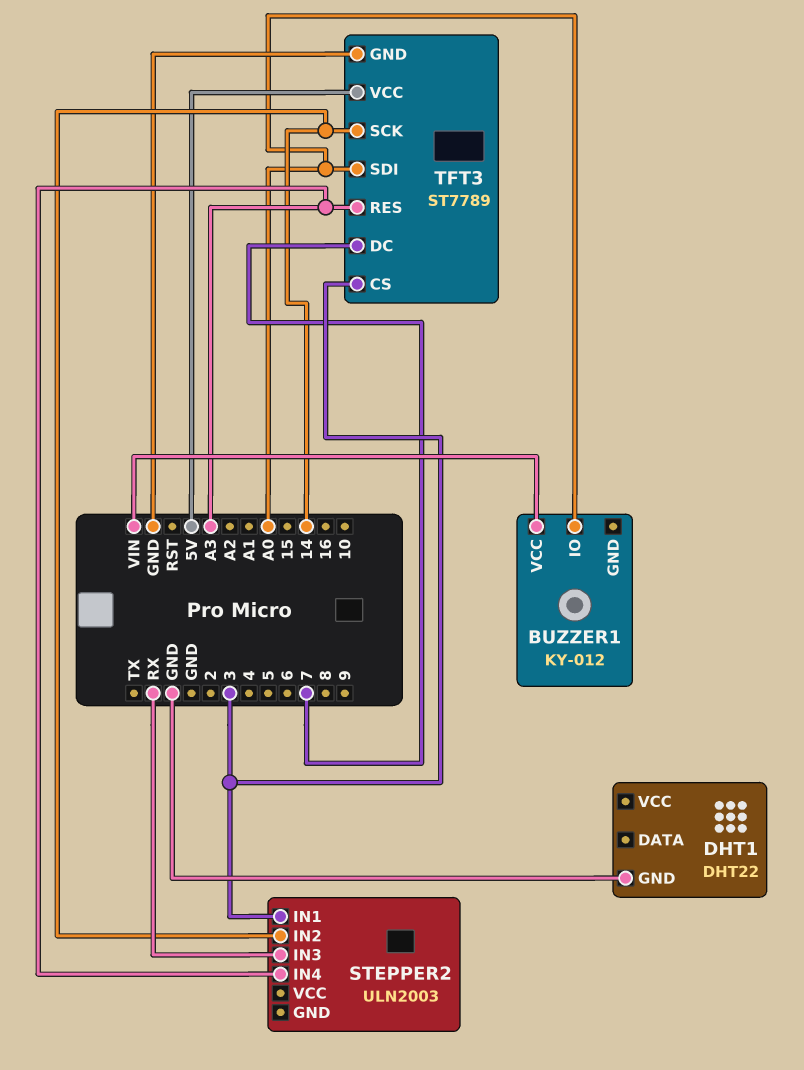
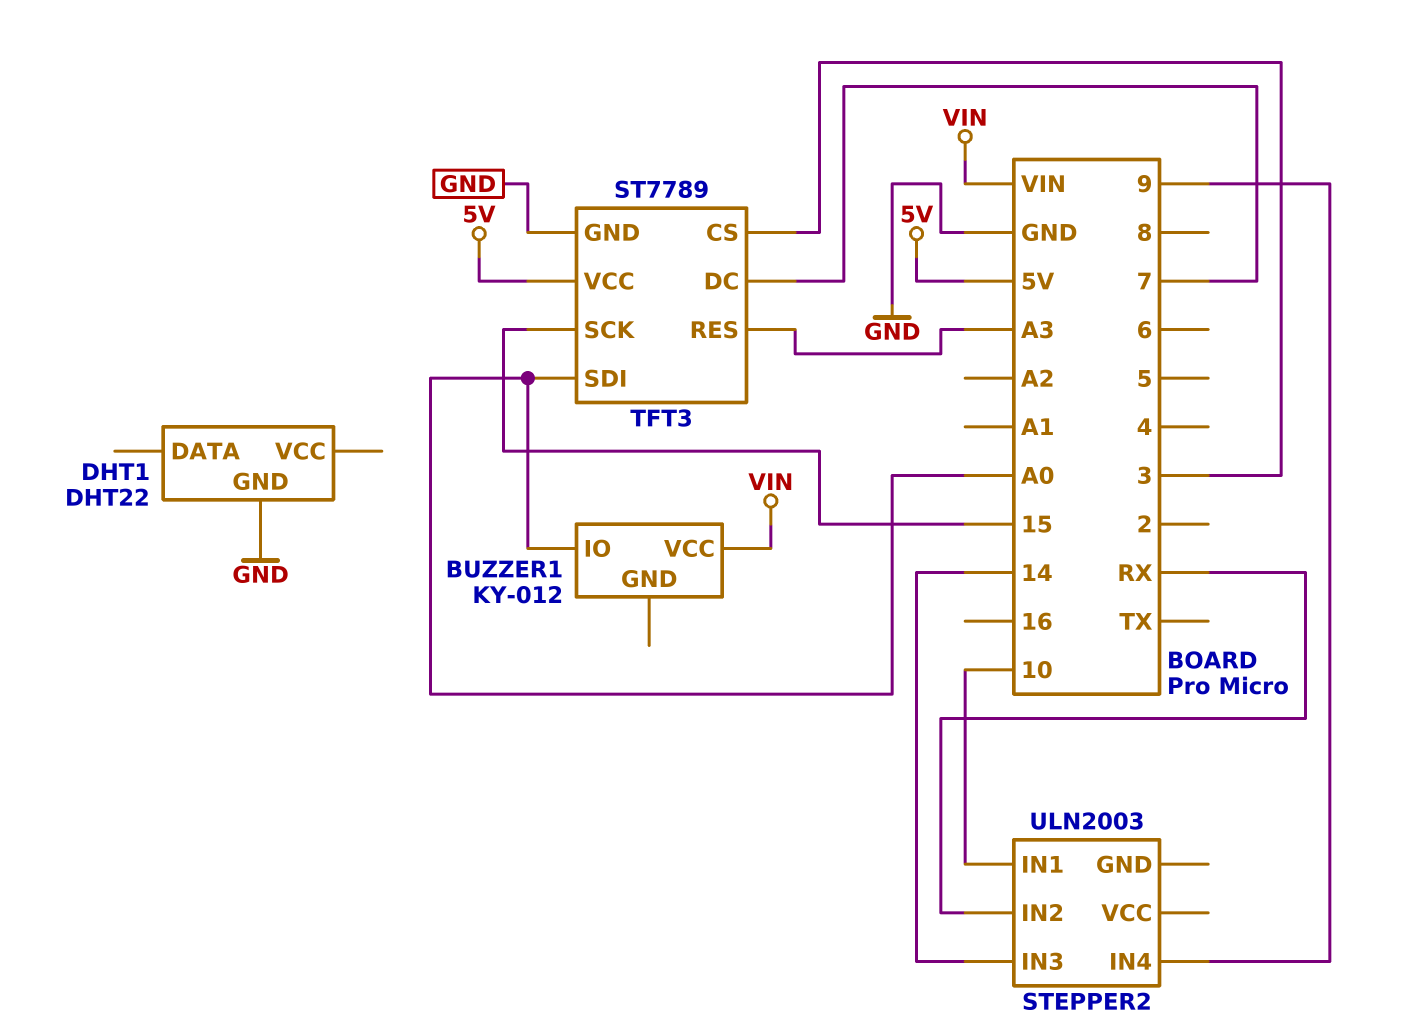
STEPPER2 pin IN1: 3 -> 10
STEPPER2 pin IN2: 14 -> RX
STEPPER2 pin IN3: RX -> 14
STEPPER2 pin IN4: A3 -> 9
TFT3 pin SCK: 14 -> 15

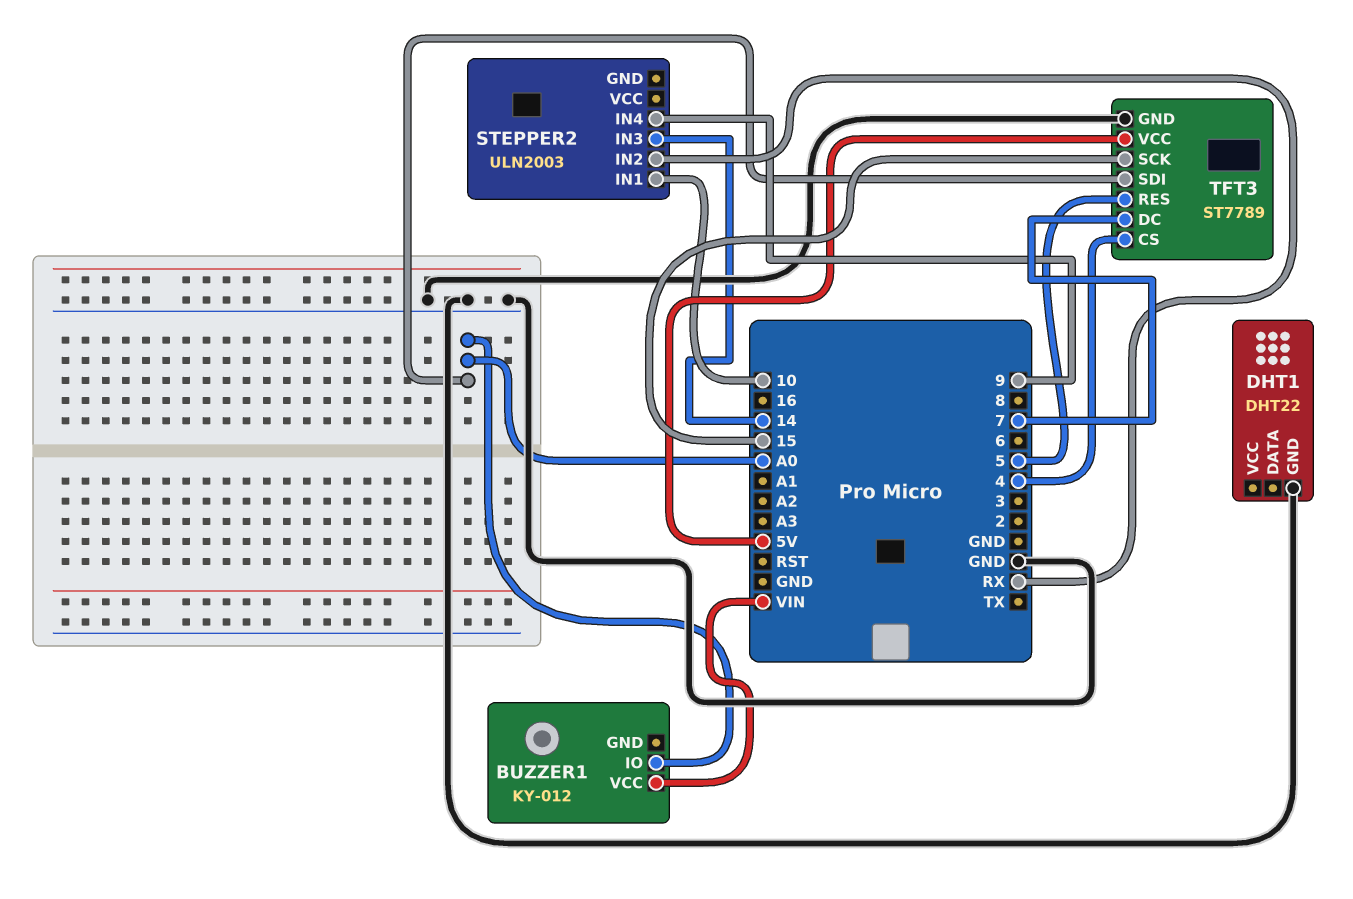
TFT3 pin CS: 3 -> 4
TFT3 pin RES: A3 -> 5

